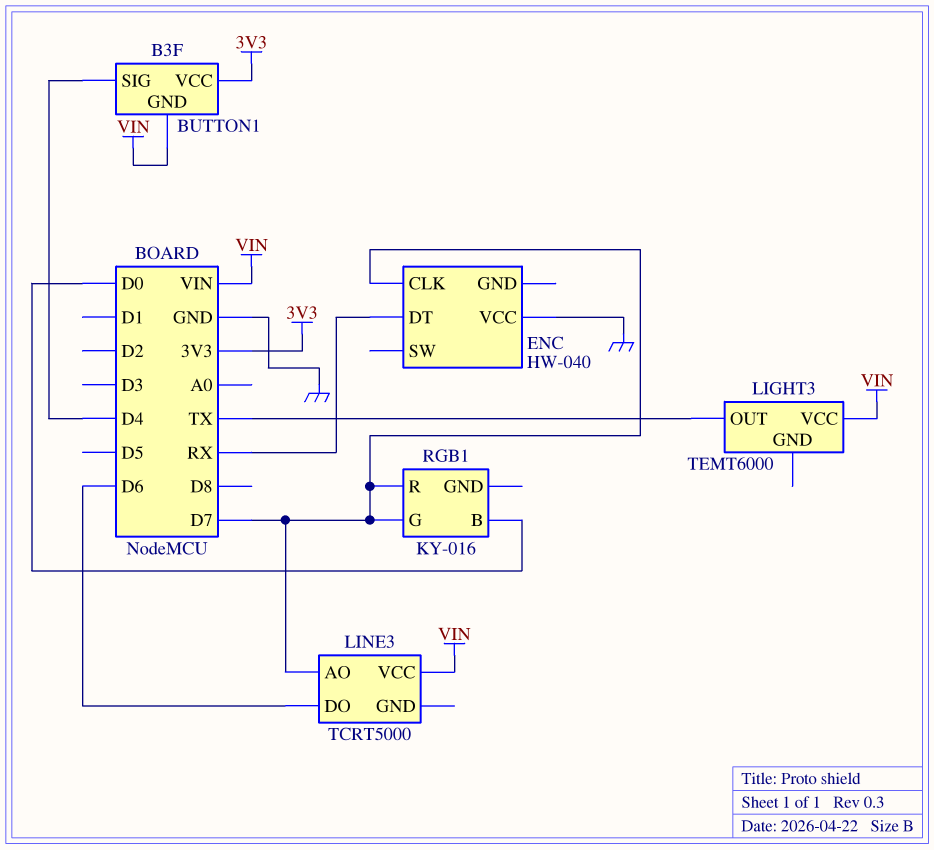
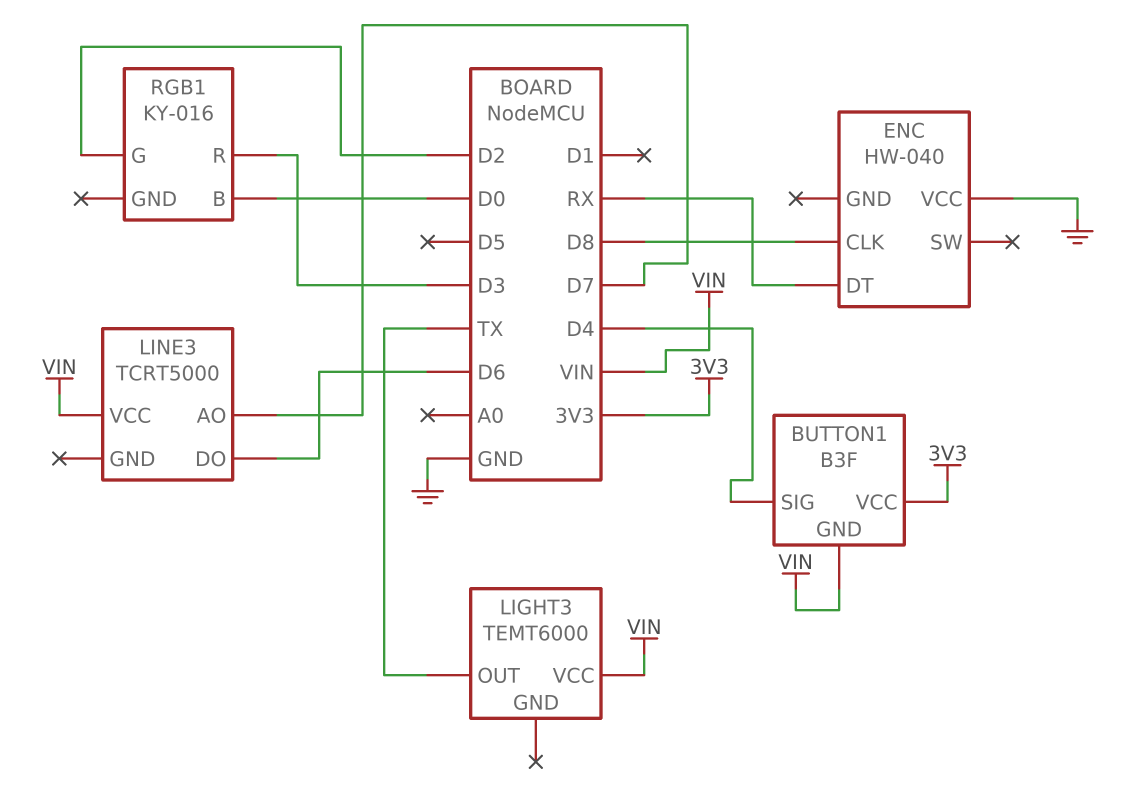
ENC pin CLK: D7 -> D8
RGB1 pin G: D7 -> D2
RGB1 pin R: D7 -> D3

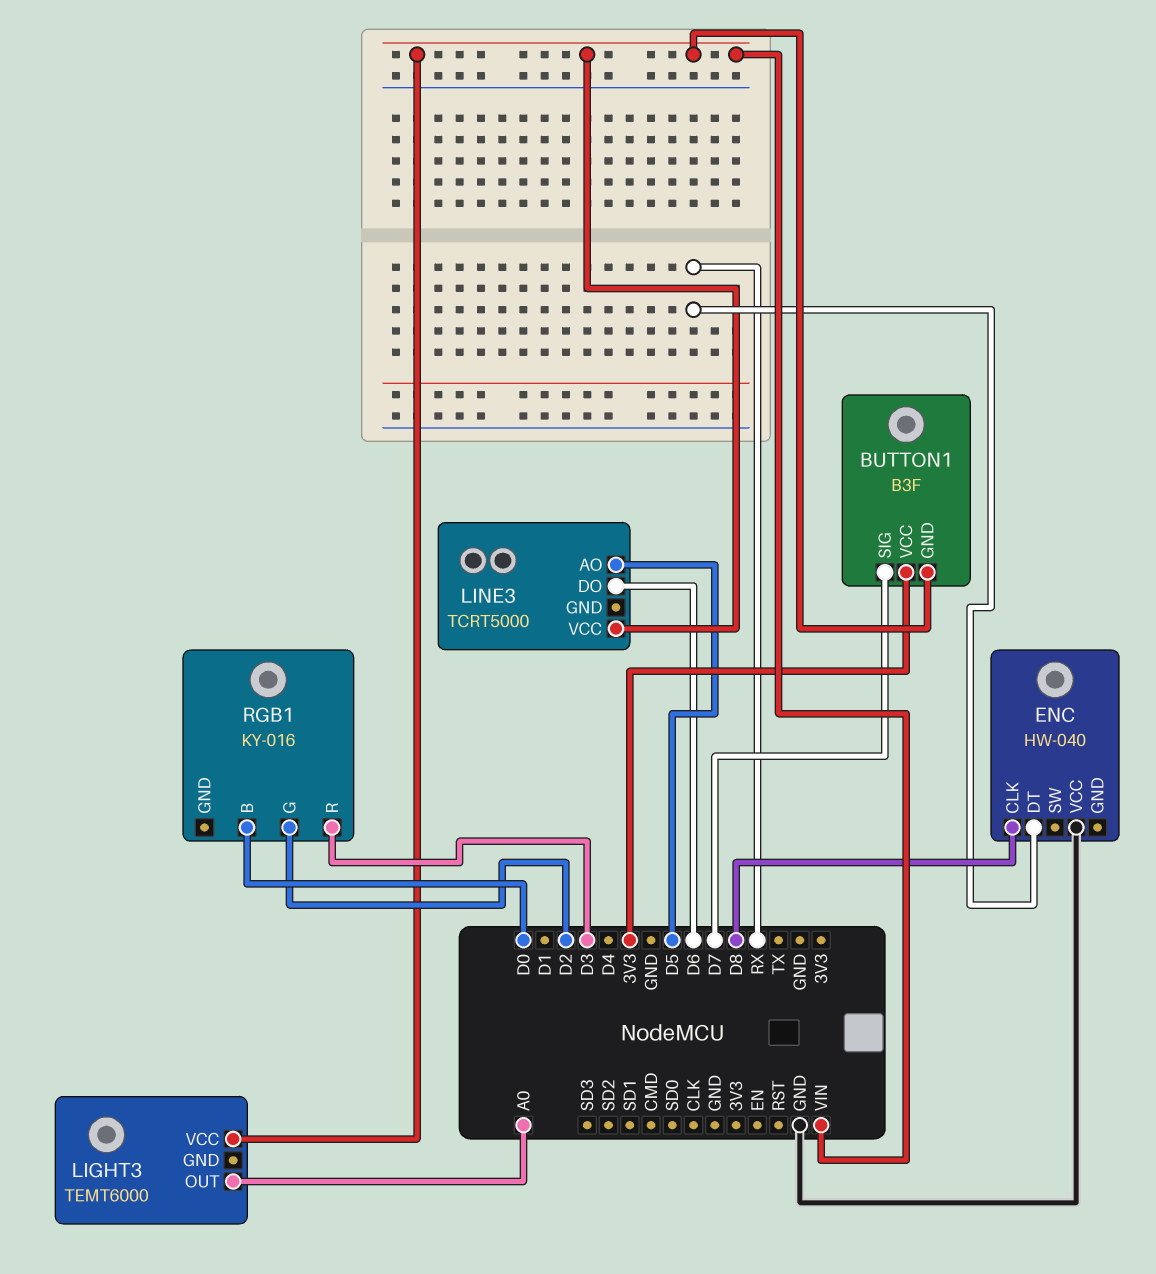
BUTTON1 pin SIG: D4 -> D7
LIGHT3 pin OUT: TX -> A0
LINE3 pin AO: D7 -> D5

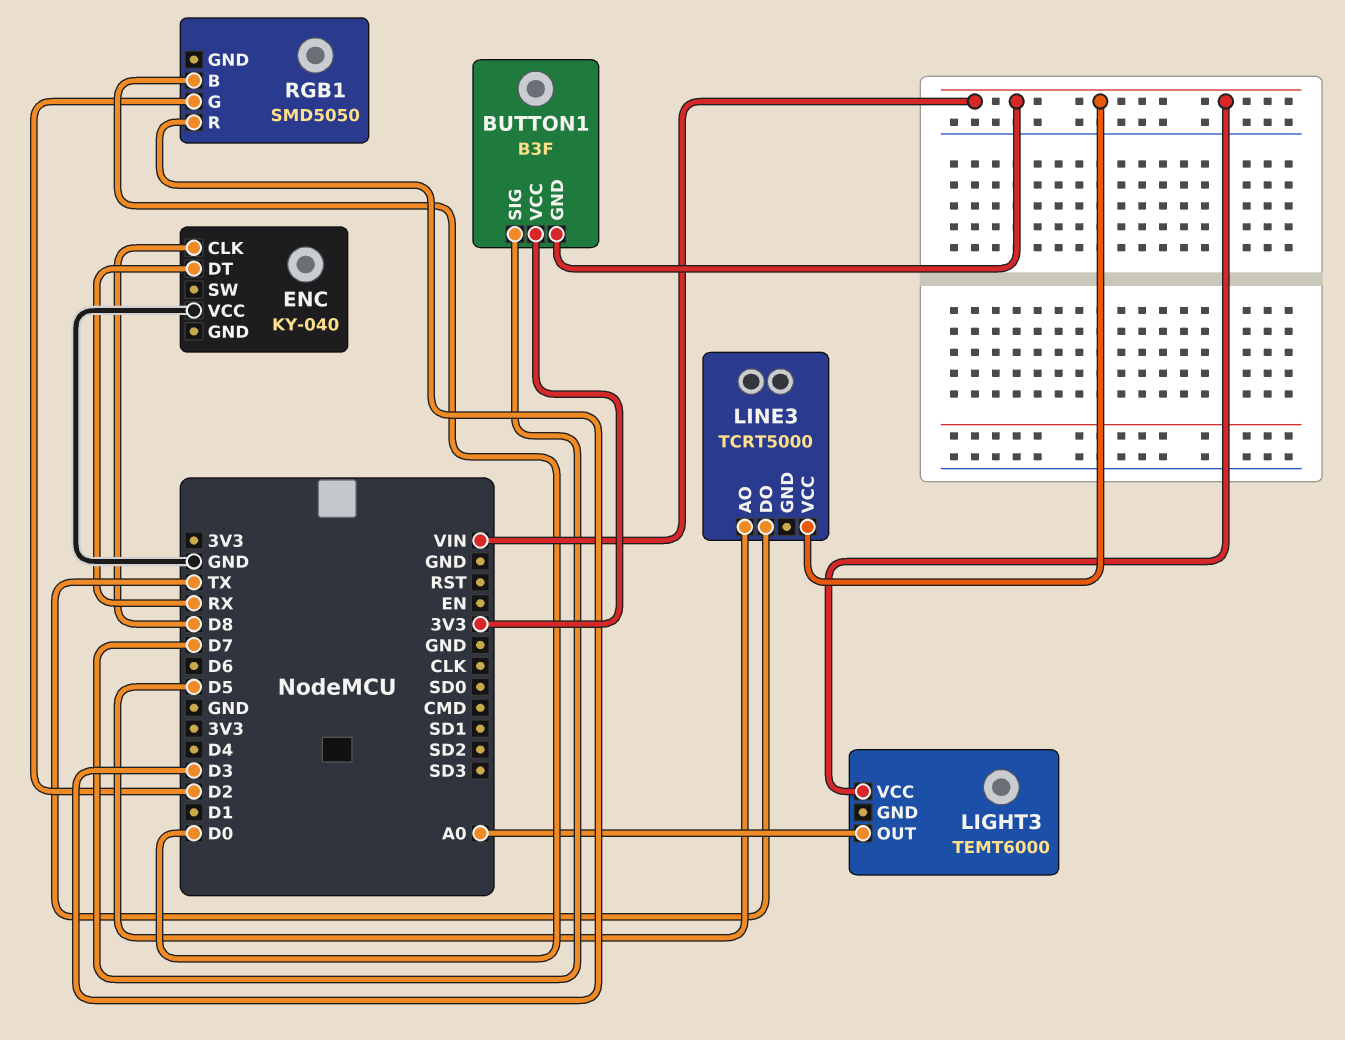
ENC: HW-040 -> KY-040
LINE3 pin DO: D6 -> TX
RGB1: KY-016 -> SMD5050

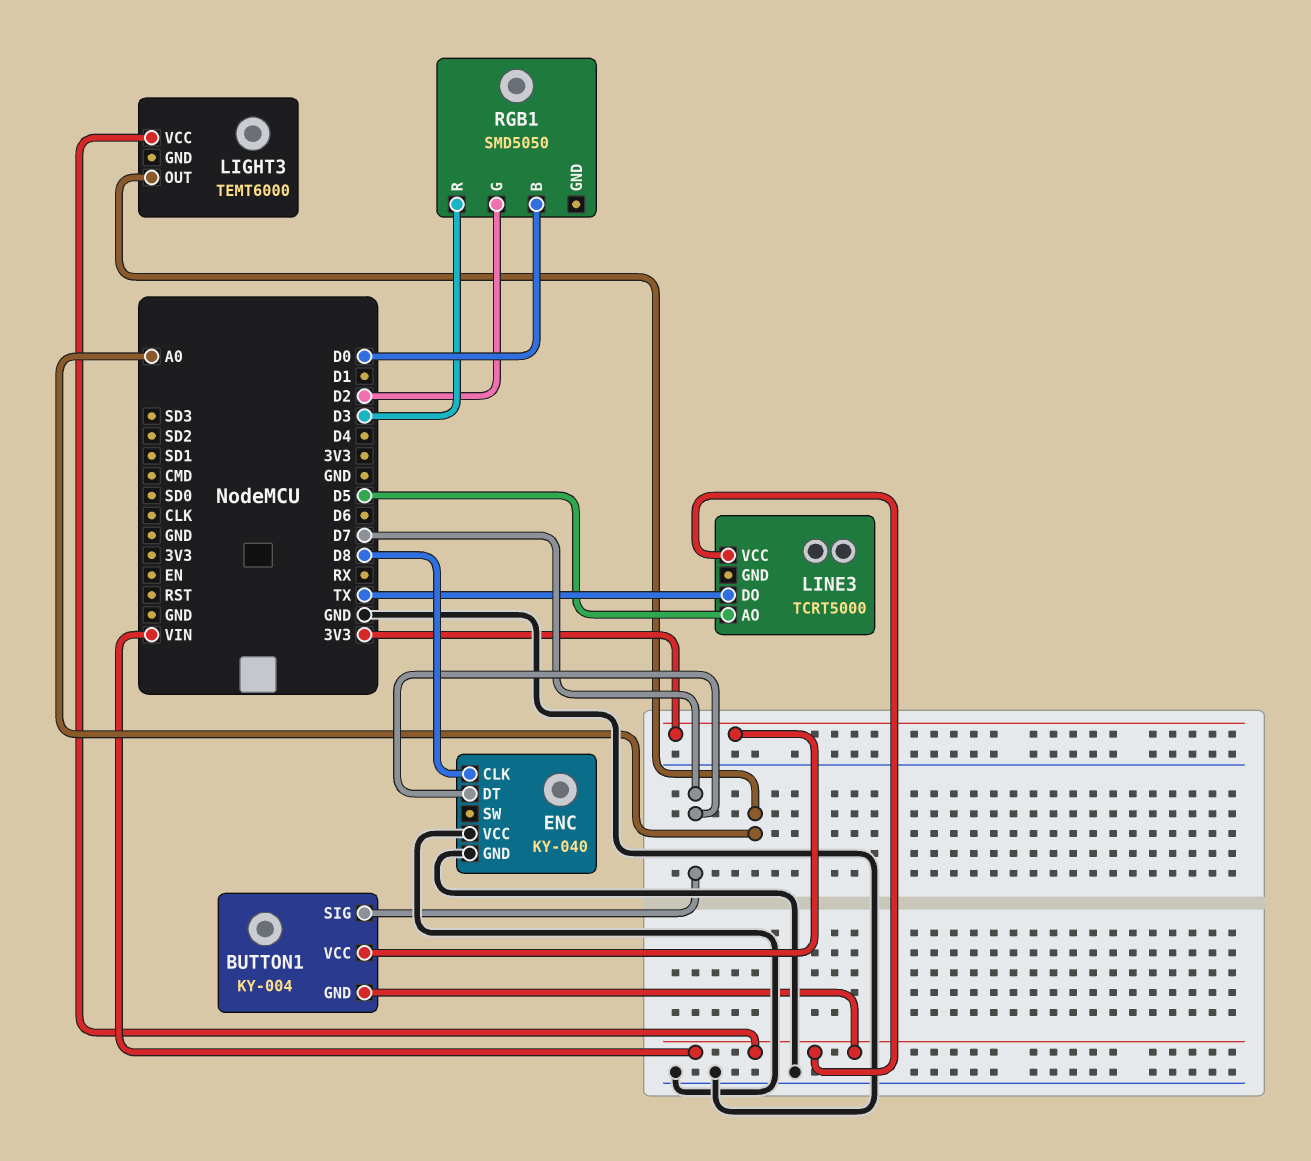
BUTTON1: B3F -> KY-004
ENC pin DT: RX -> D7
ENC pin GND: none -> GND

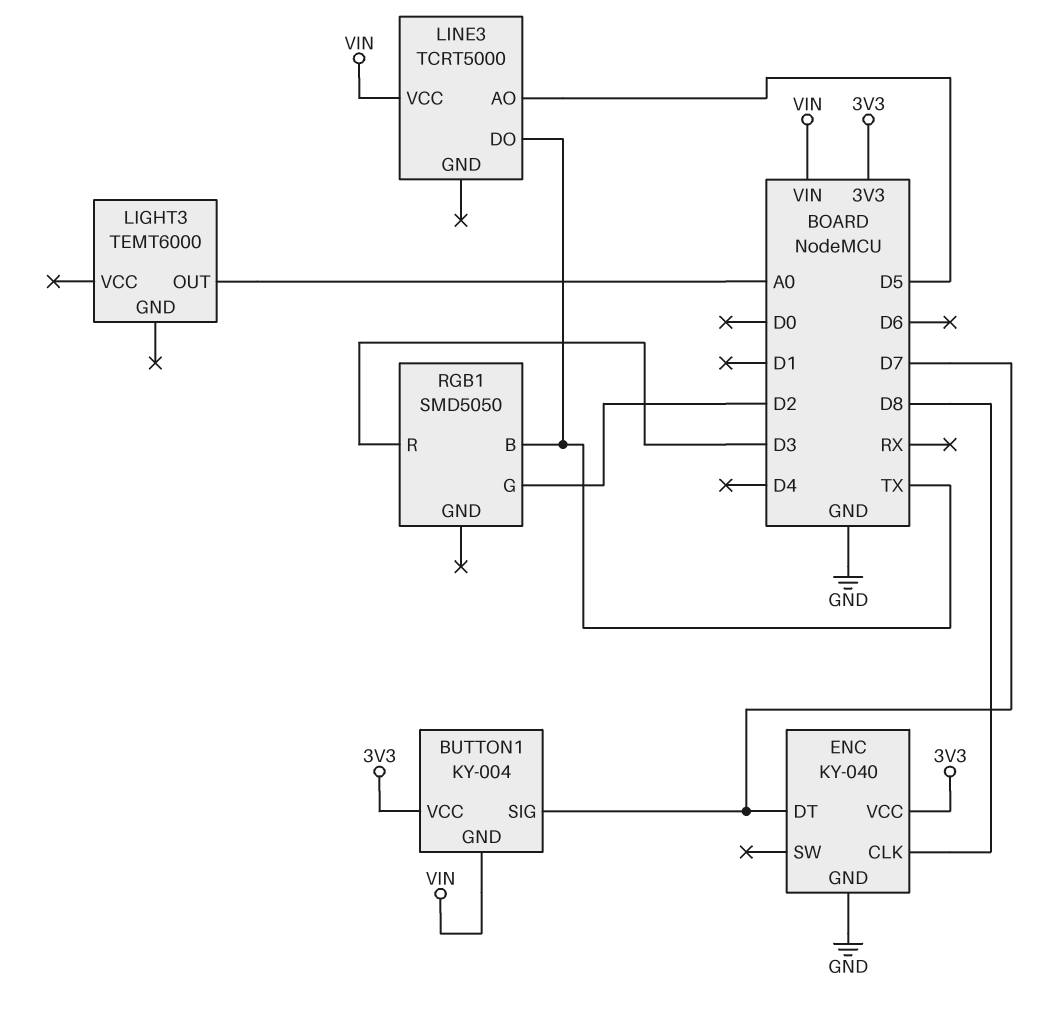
ENC pin VCC: GND -> 3V3
LIGHT3 pin VCC: VIN -> none
RGB1 pin B: D0 -> TX

